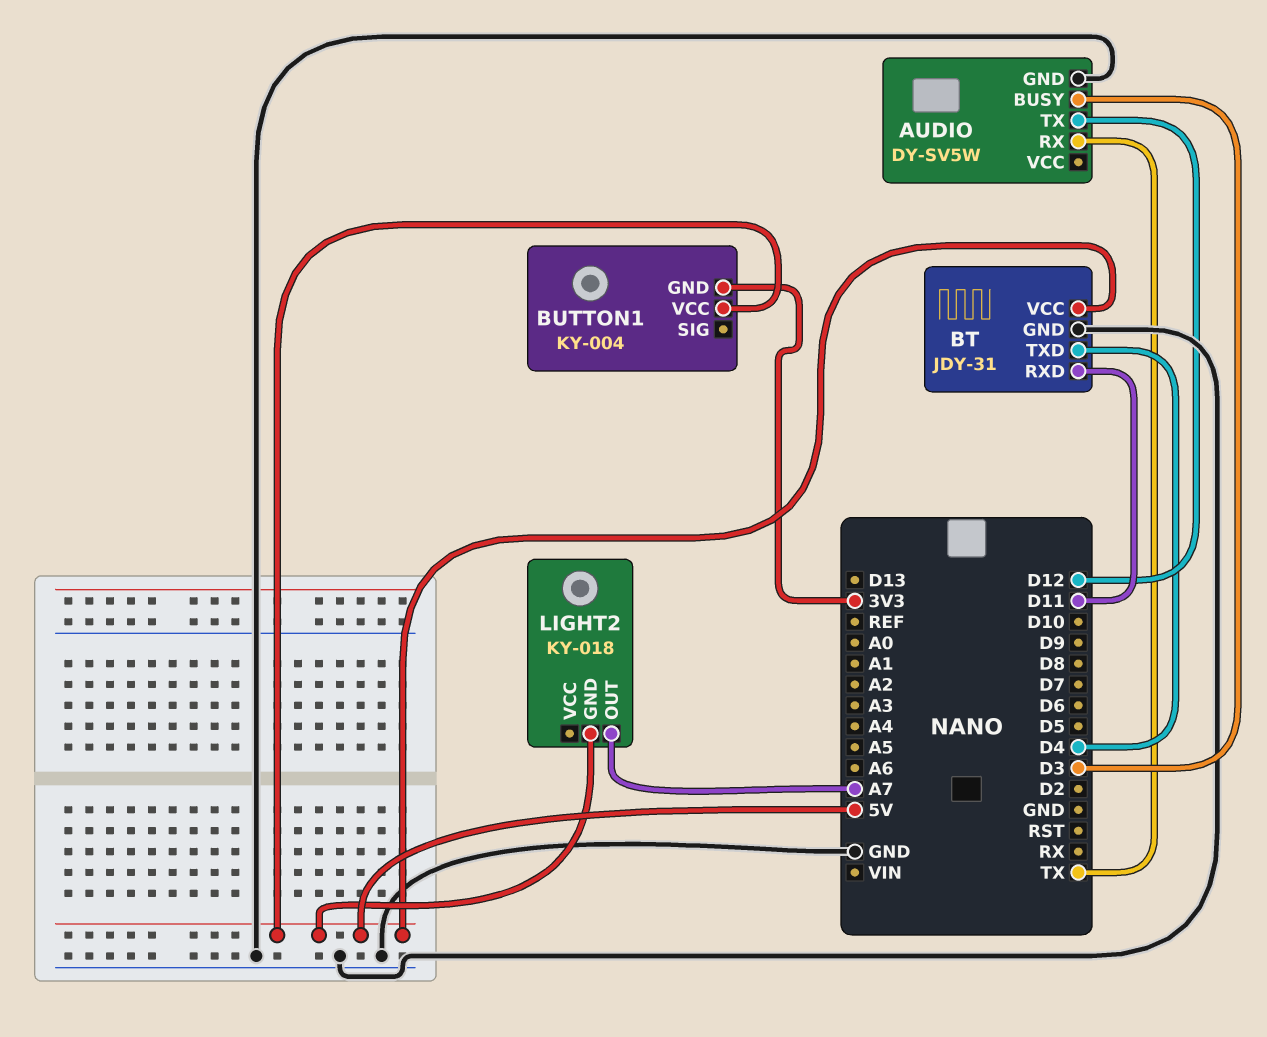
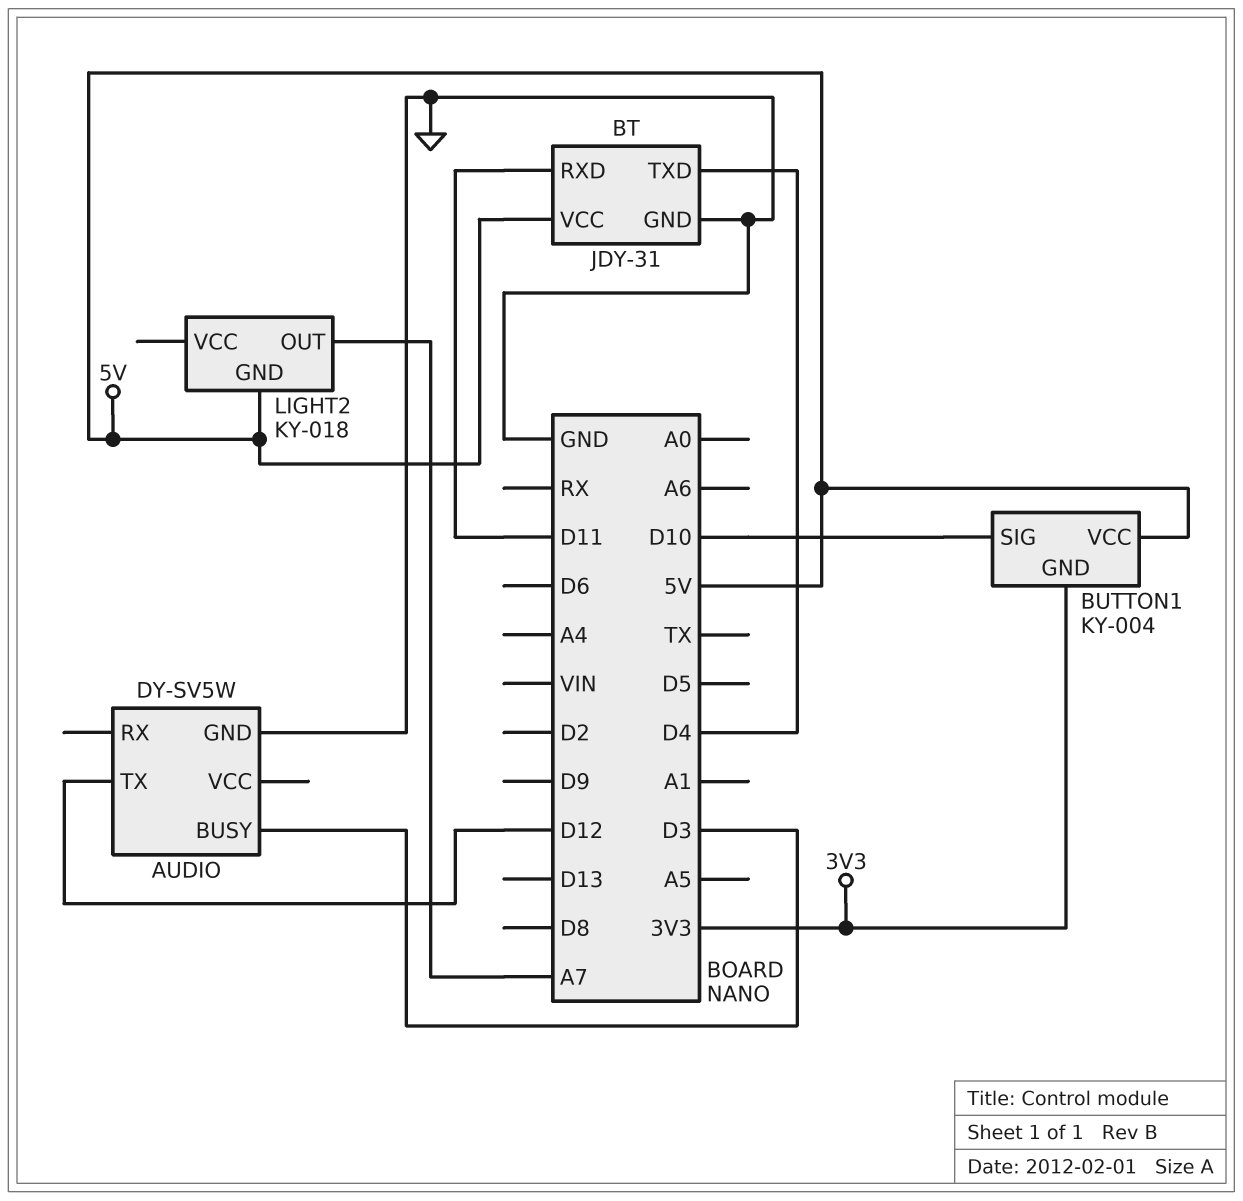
AUDIO pin RX: TX -> none
BUTTON1 pin SIG: none -> D10

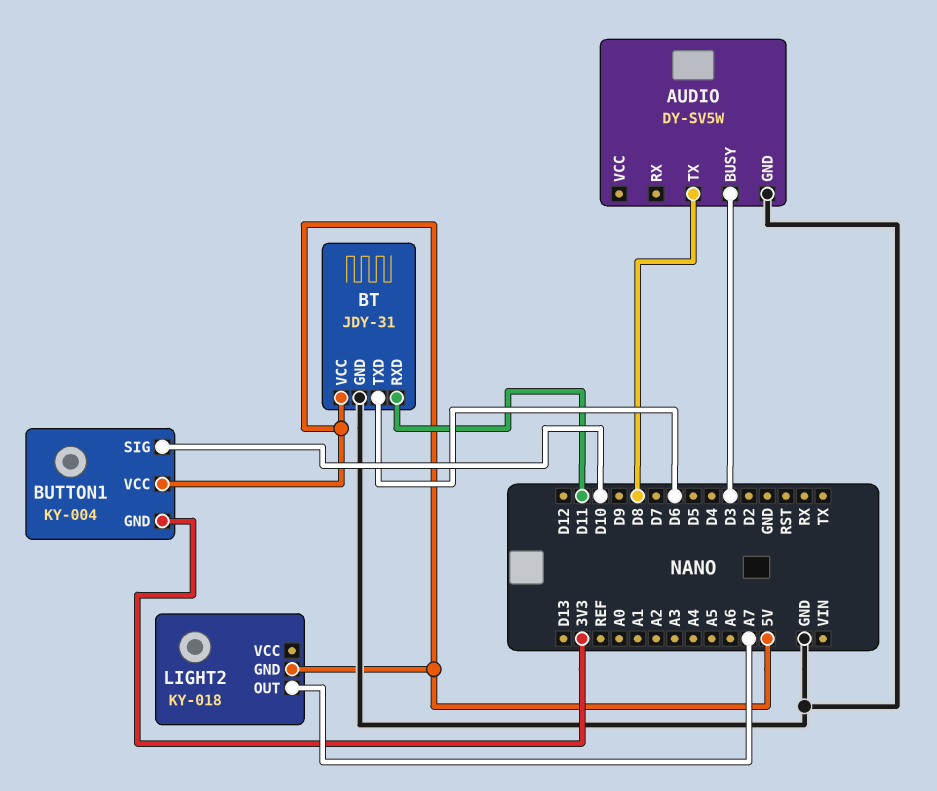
AUDIO pin TX: D12 -> D8
BT pin TXD: D4 -> D6

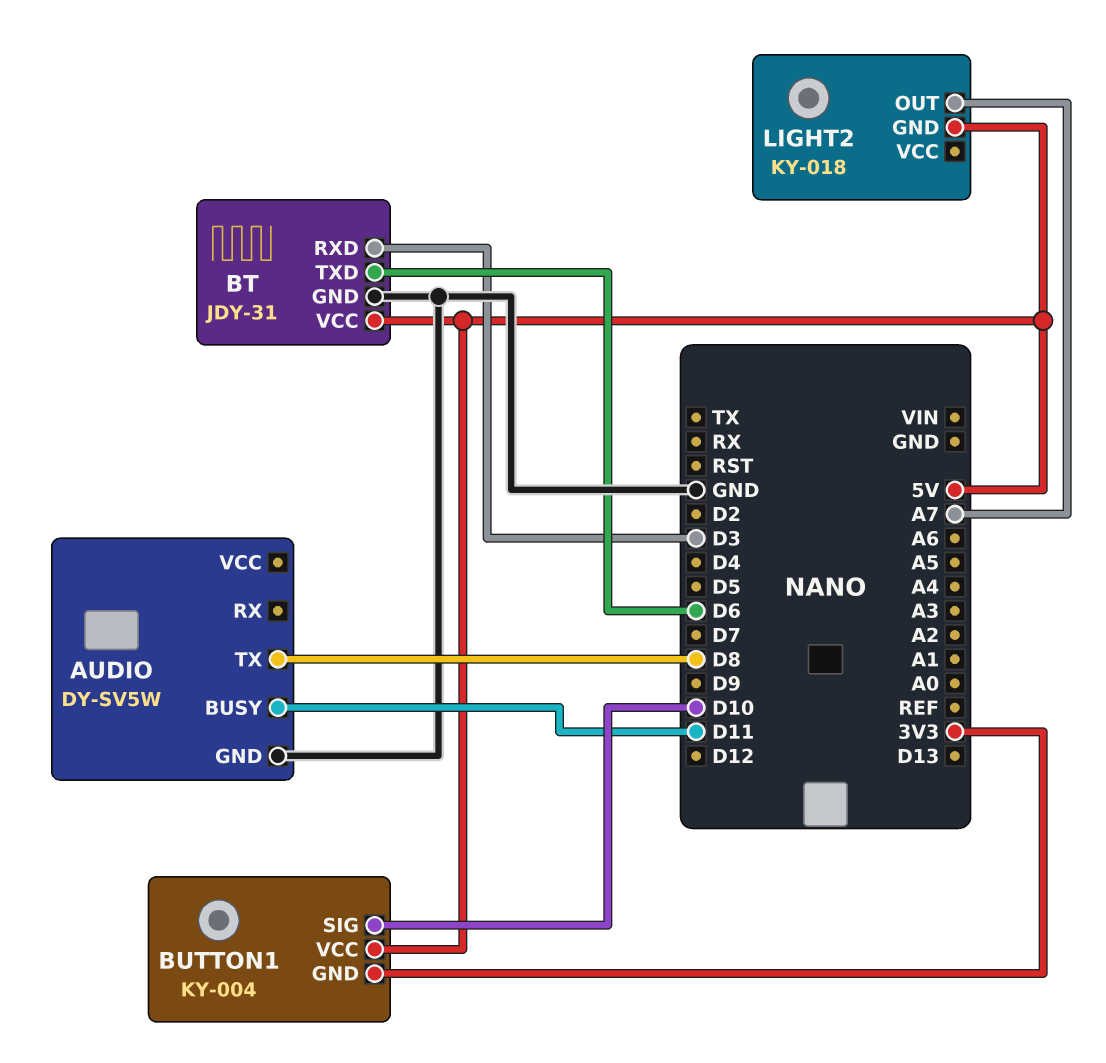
AUDIO pin BUSY: D3 -> D11
BT pin RXD: D11 -> D3

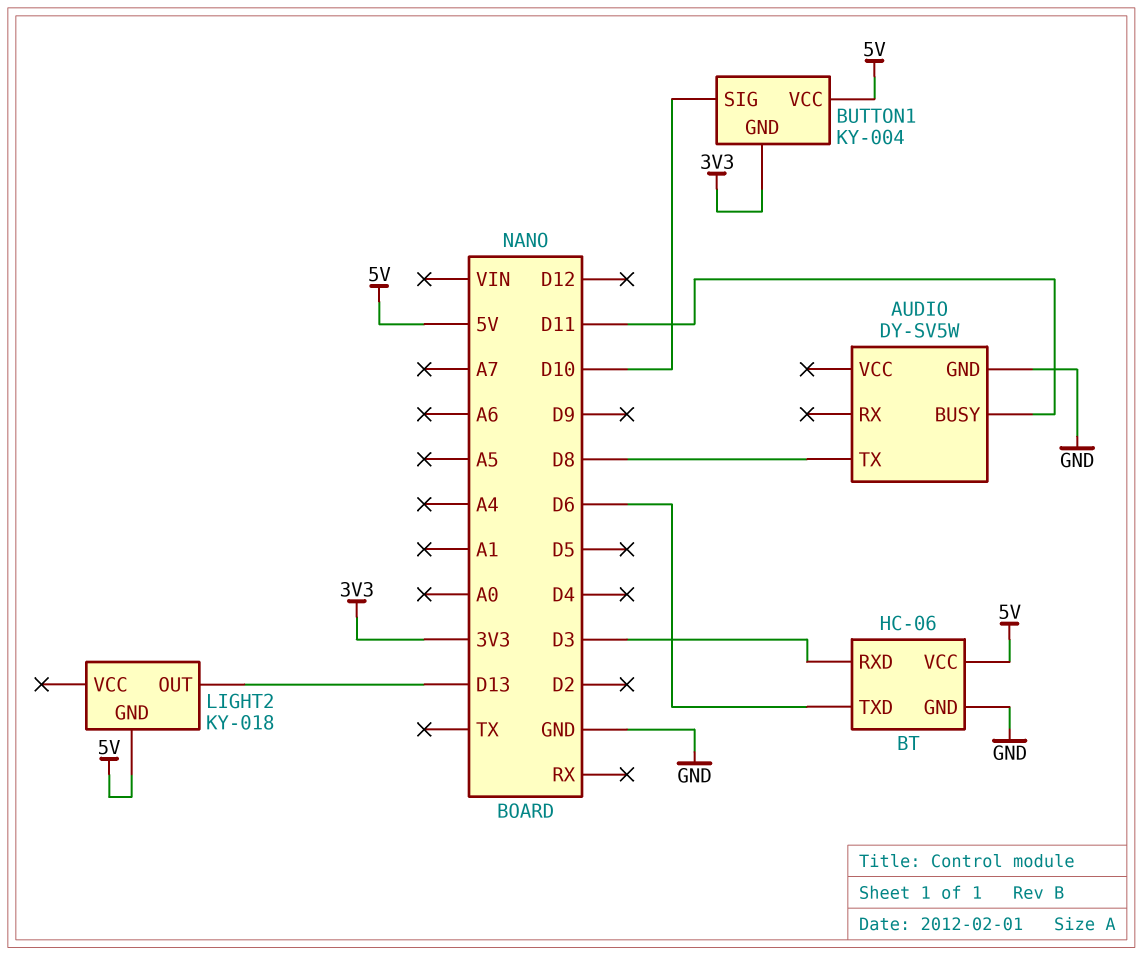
BT: JDY-31 -> HC-06
LIGHT2 pin OUT: A7 -> D13

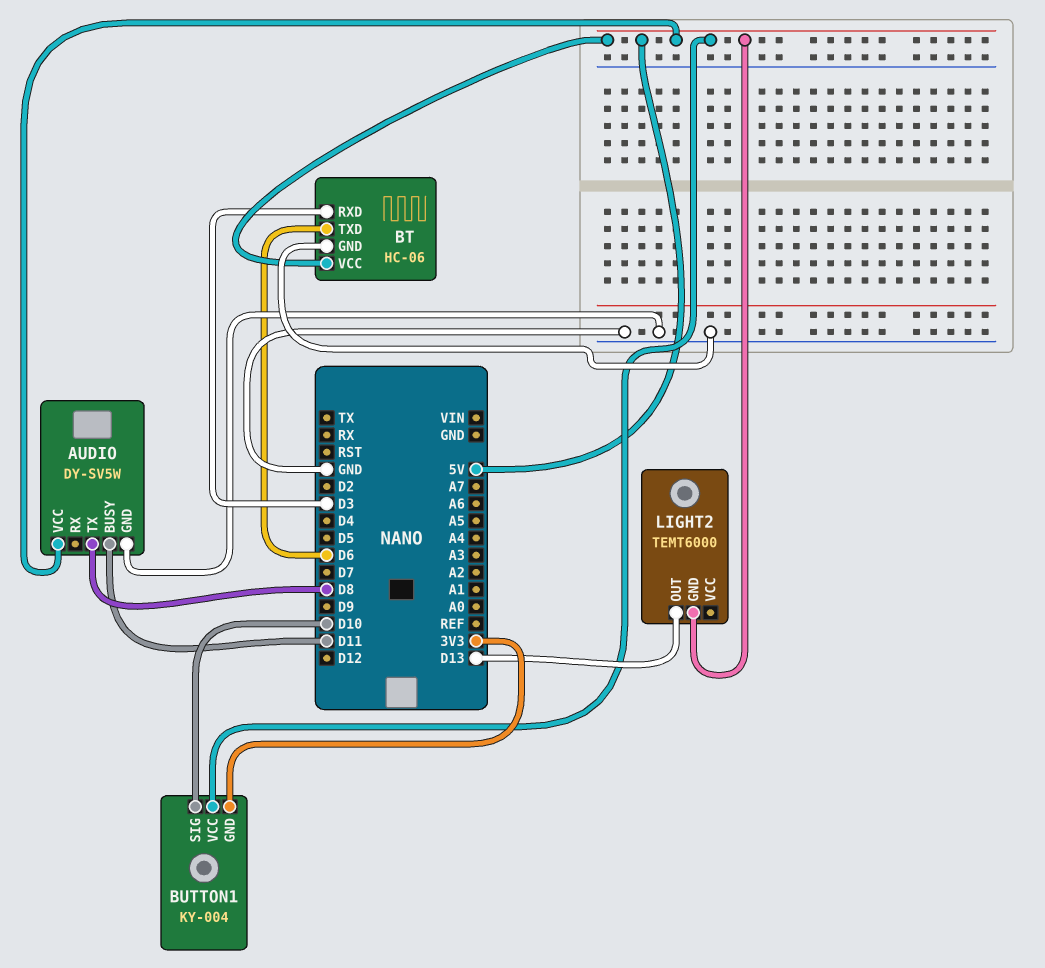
AUDIO pin VCC: none -> 5V
LIGHT2: KY-018 -> TEMT6000

